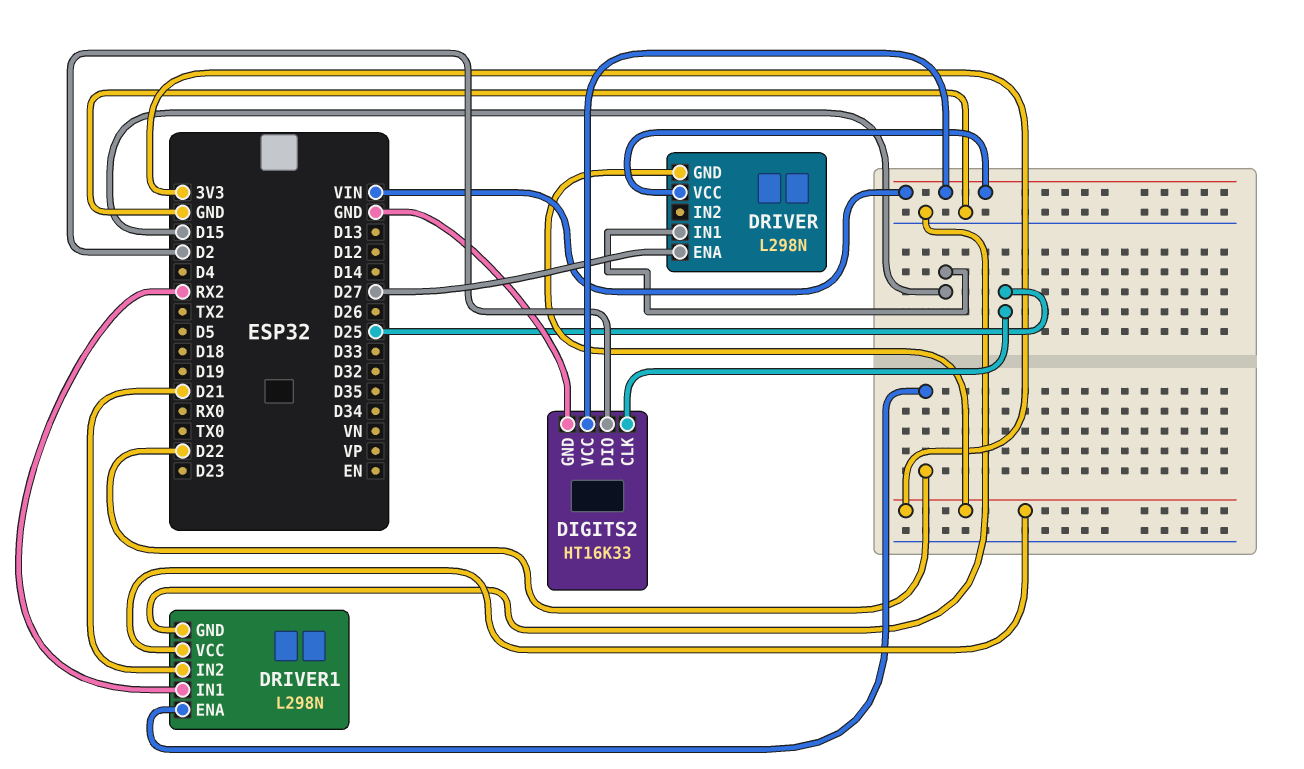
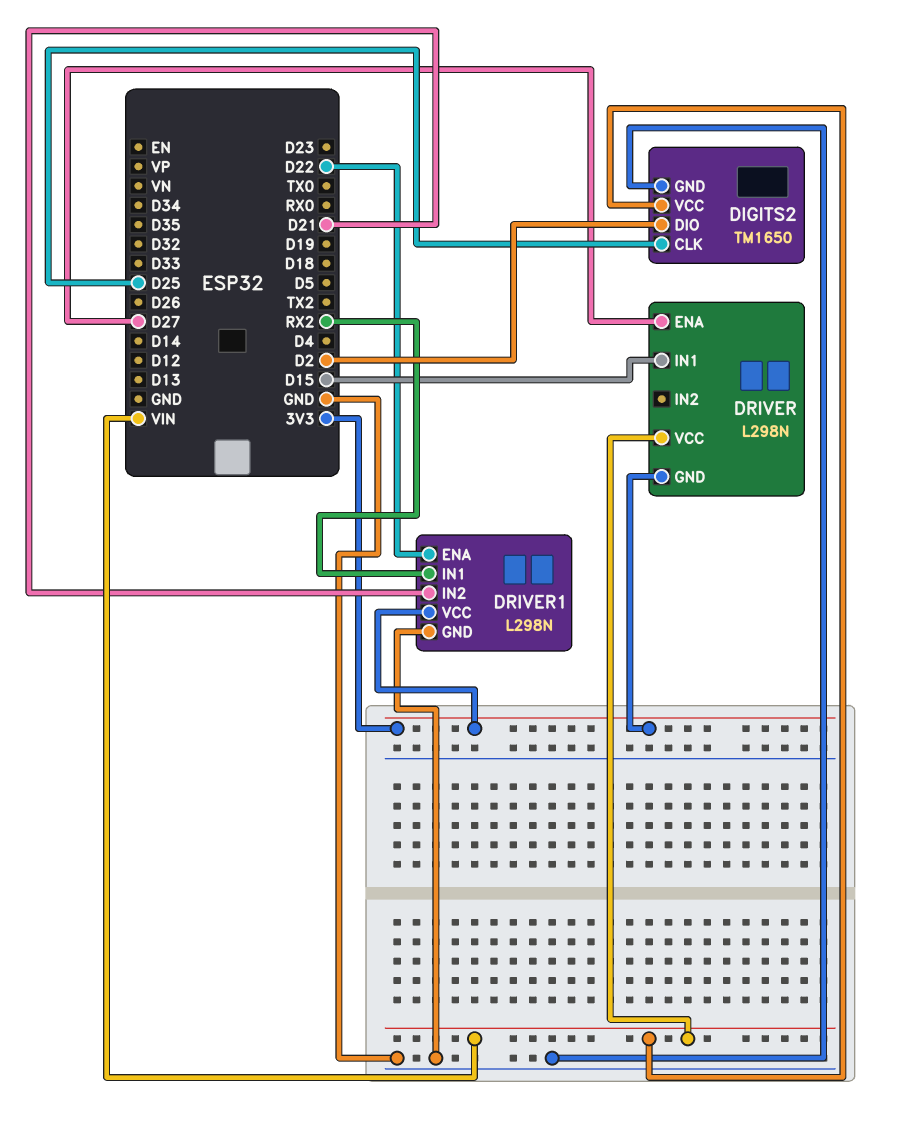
DIGITS2: HT16K33 -> TM1650

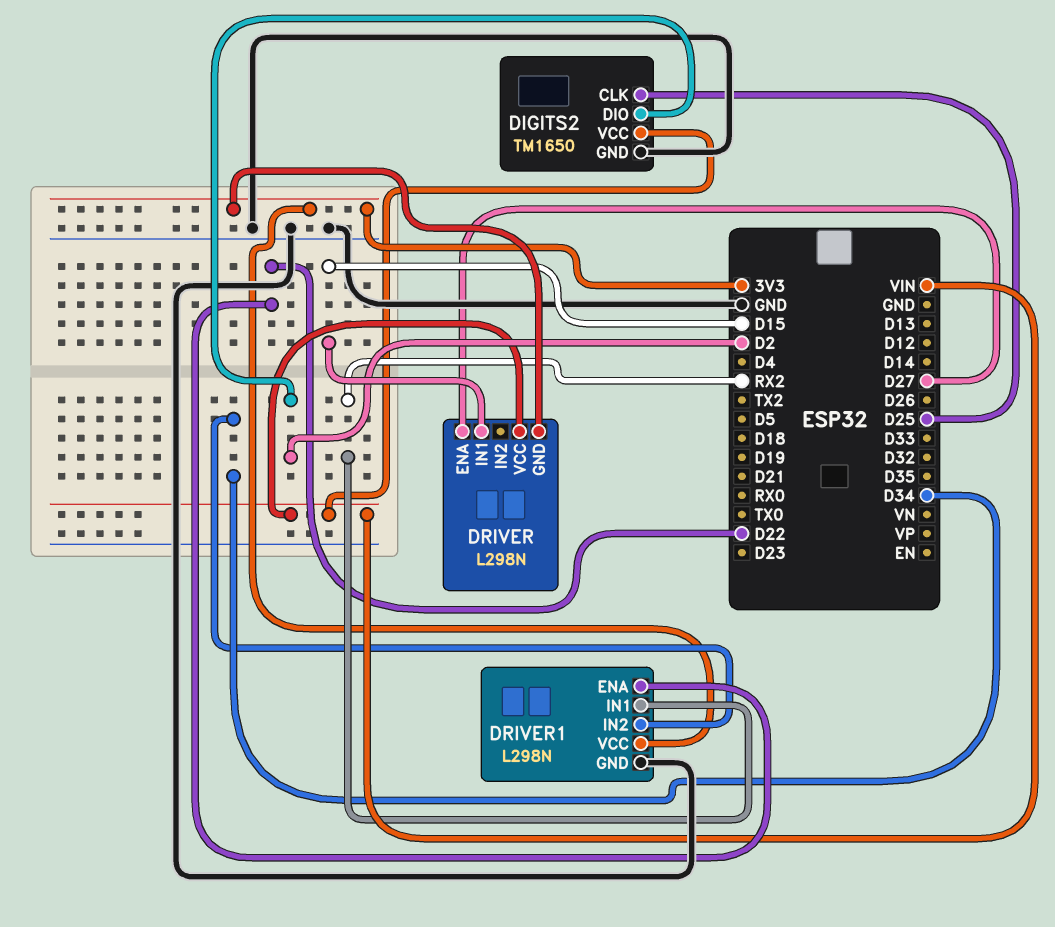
DRIVER1 pin IN2: D21 -> D34

